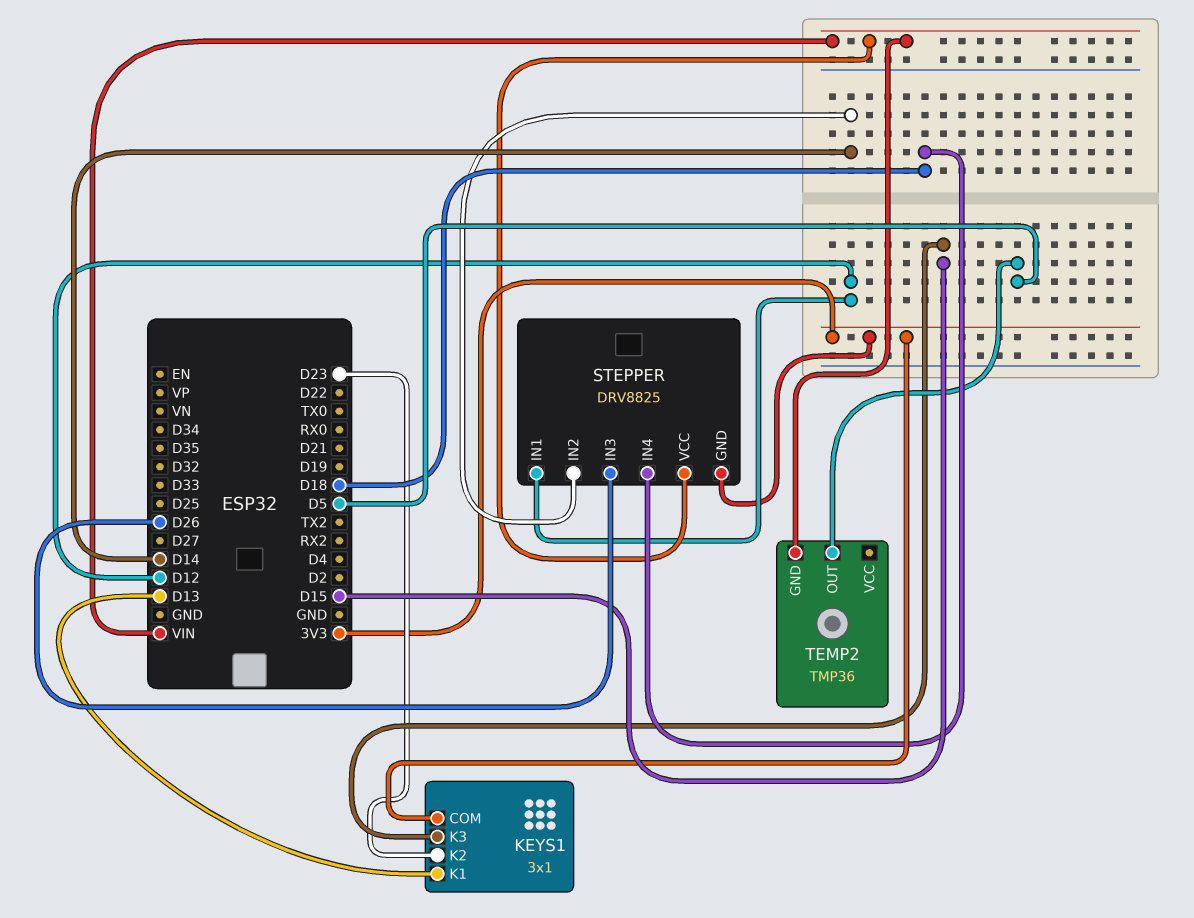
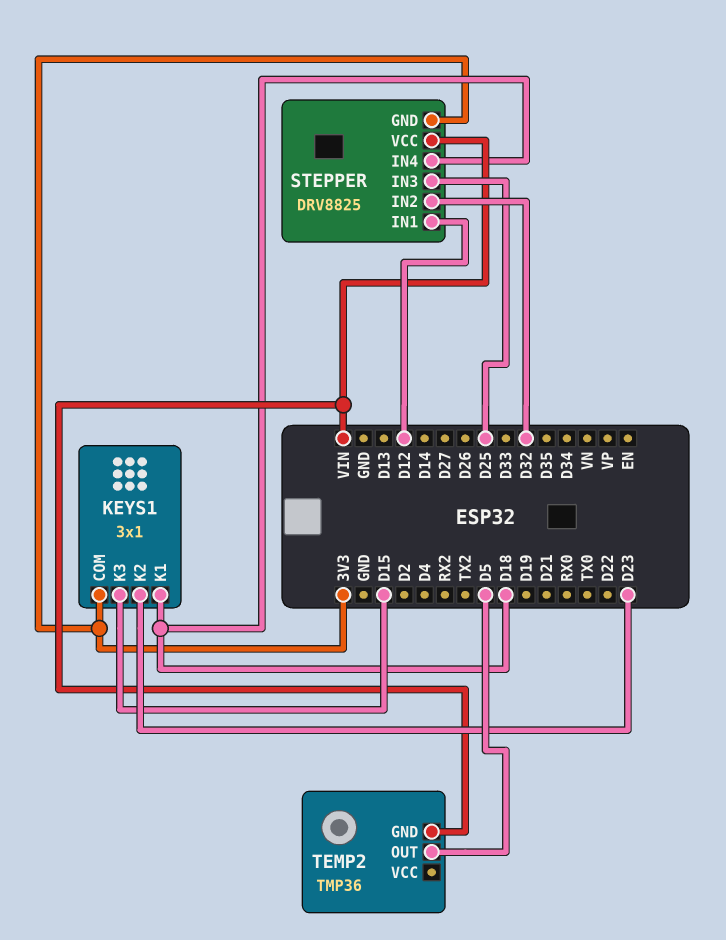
KEYS1 pin K1: D13 -> D18
STEPPER pin IN2: D14 -> D32
STEPPER pin IN3: D26 -> D25

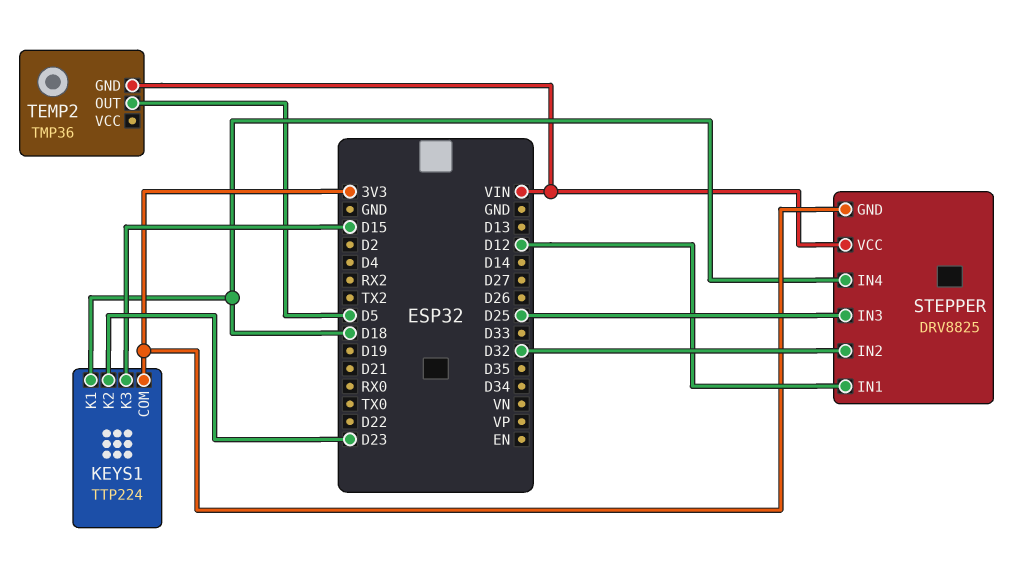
KEYS1: 3x1 -> TTP224

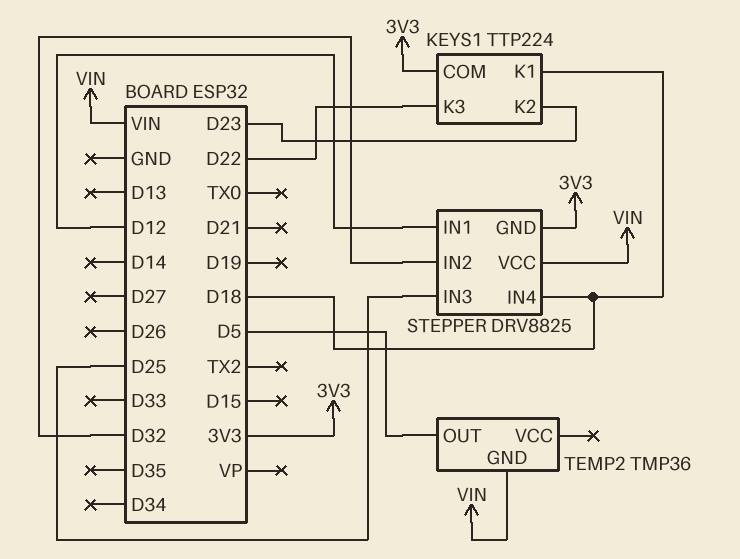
KEYS1 pin K3: D15 -> D22

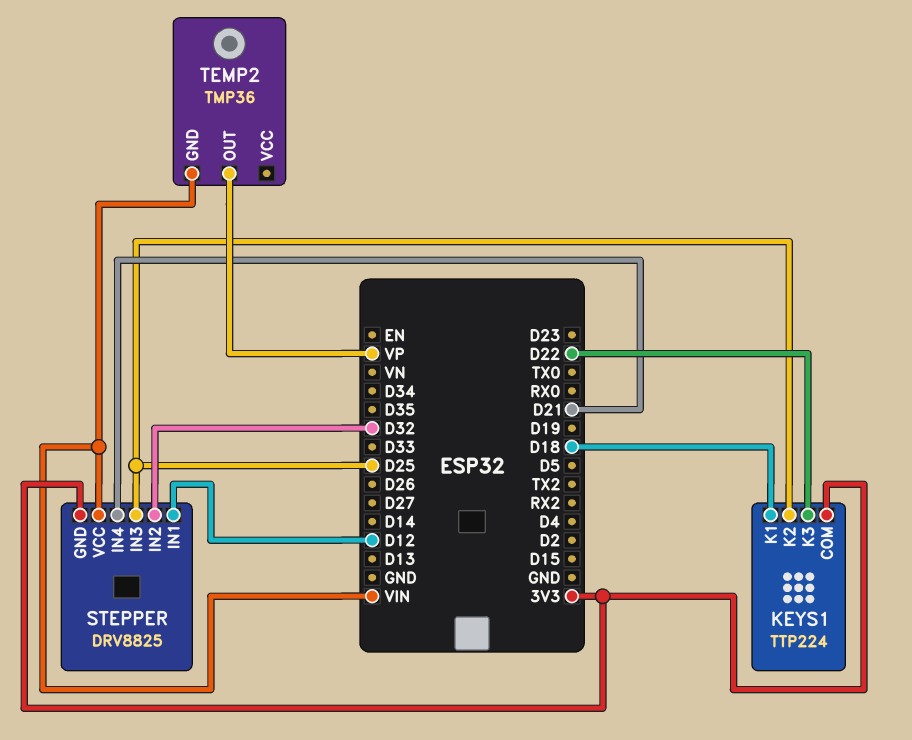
KEYS1 pin K2: D23 -> D25
STEPPER pin IN4: D18 -> D21
TEMP2 pin OUT: D5 -> VP

